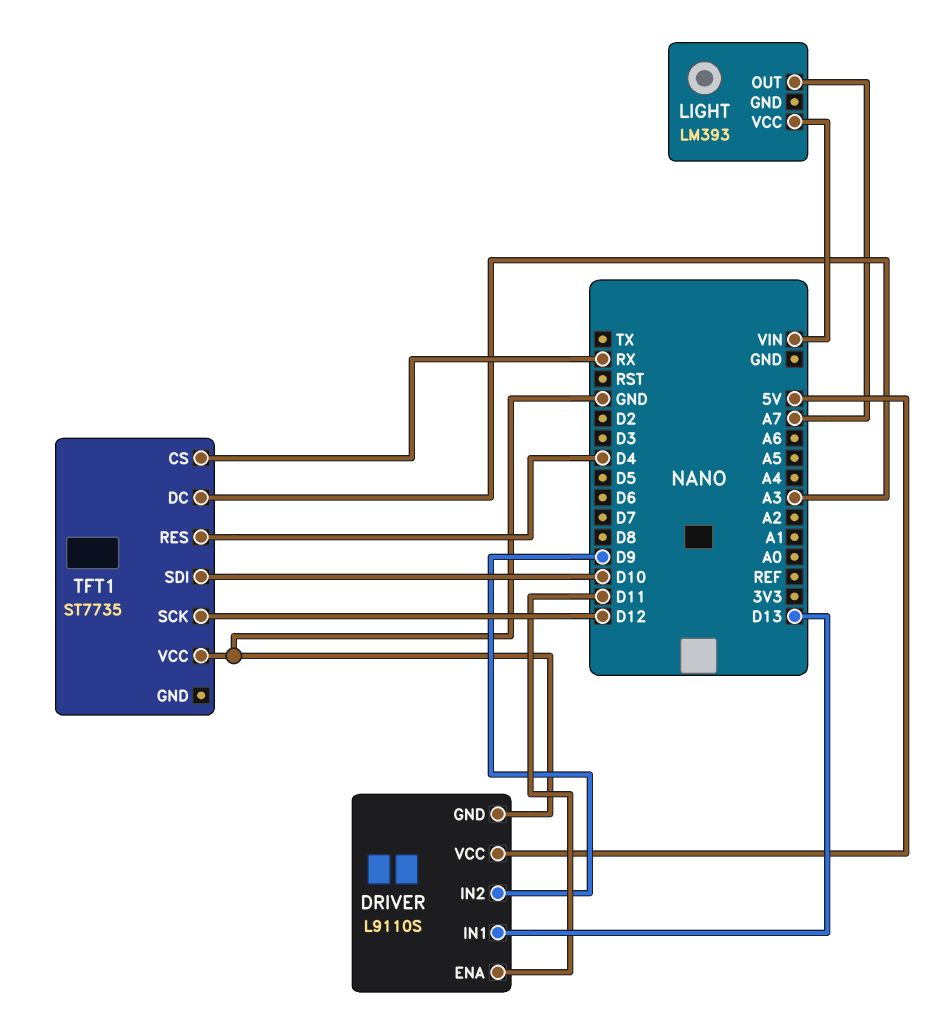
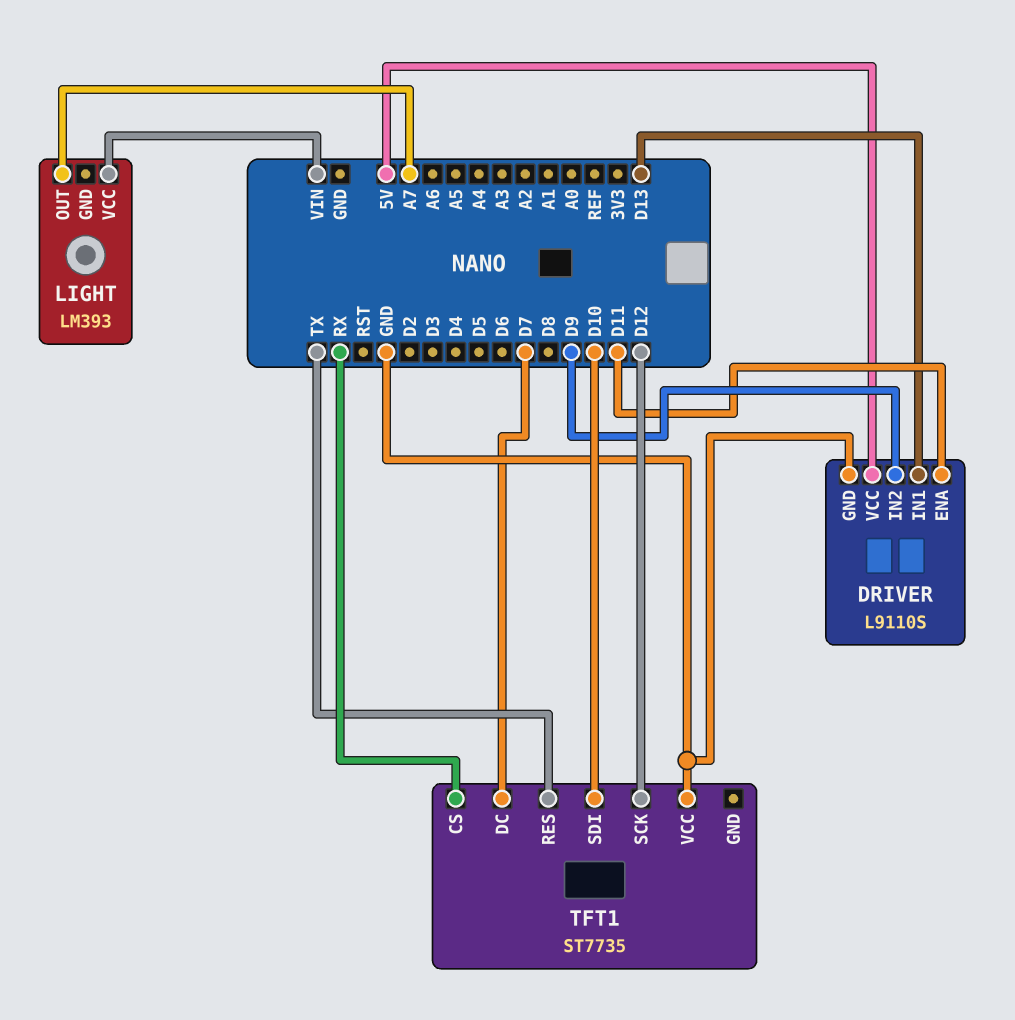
TFT1 pin DC: A3 -> D7
TFT1 pin RES: D4 -> TX

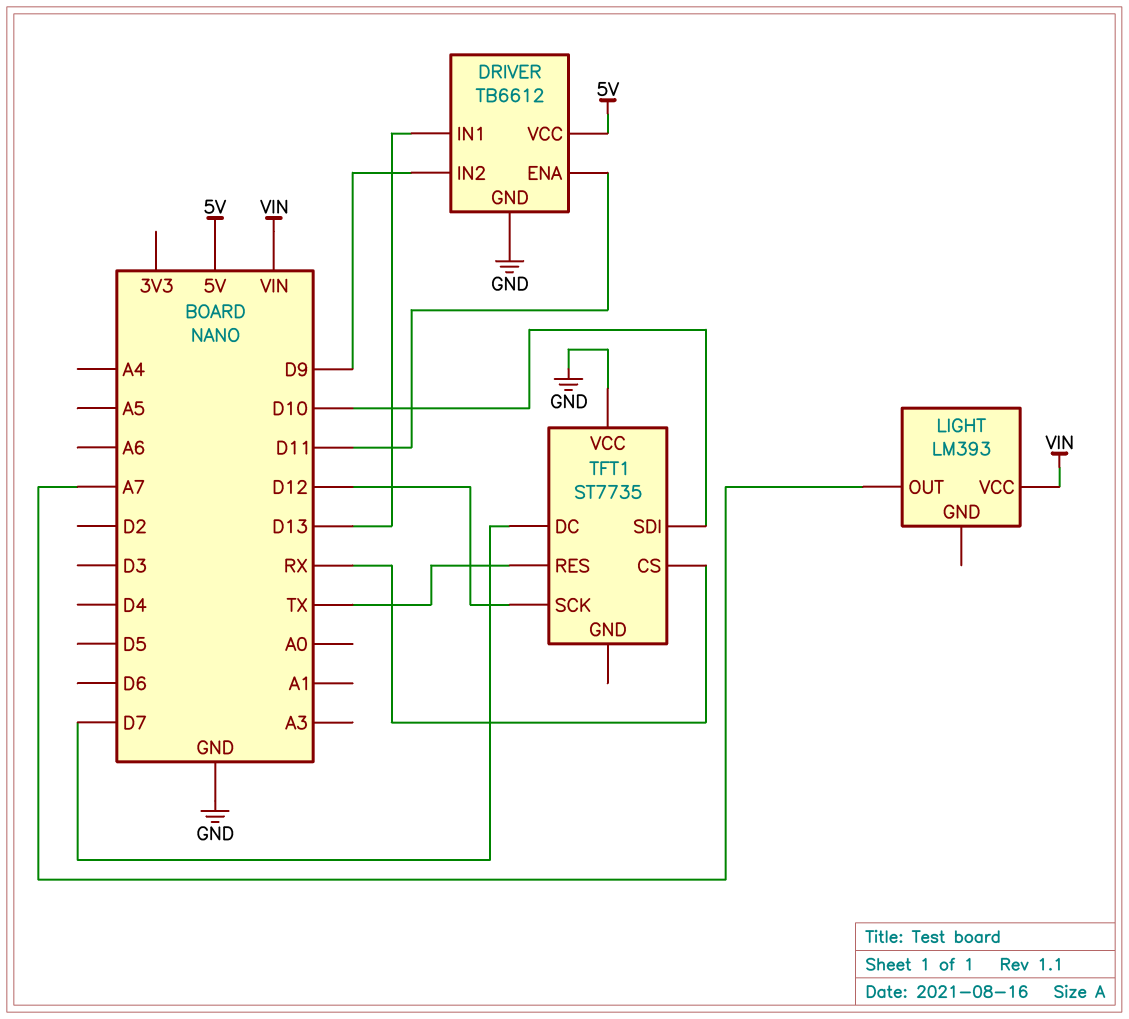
DRIVER: L9110S -> TB6612

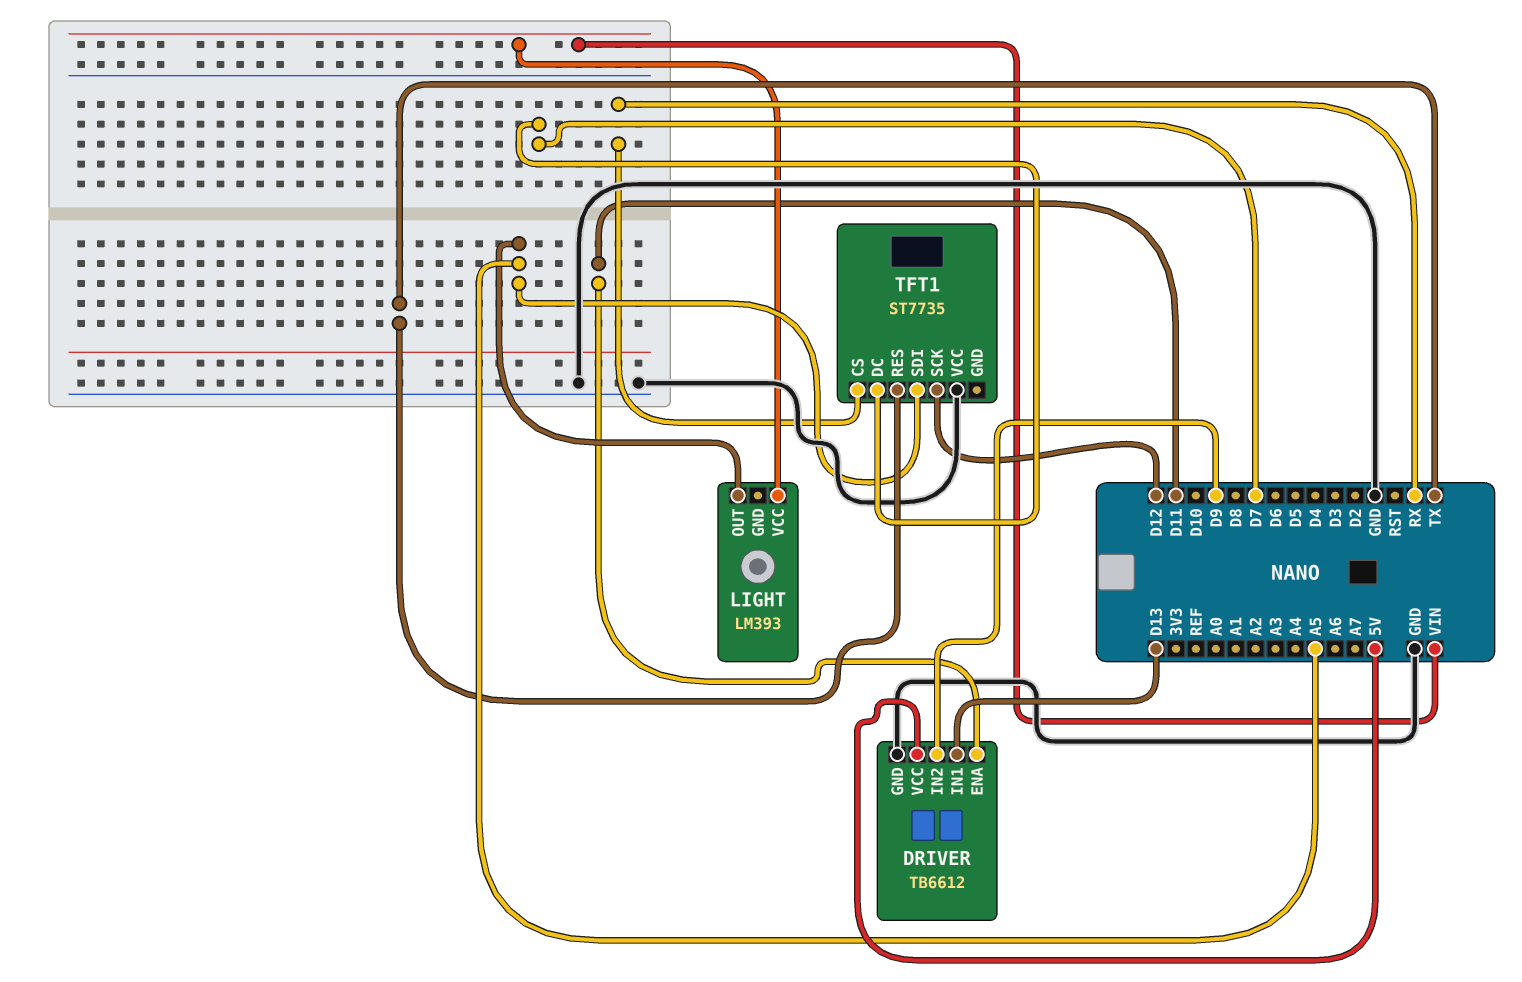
LIGHT pin OUT: A7 -> A5
TFT1 pin SDI: D10 -> A5

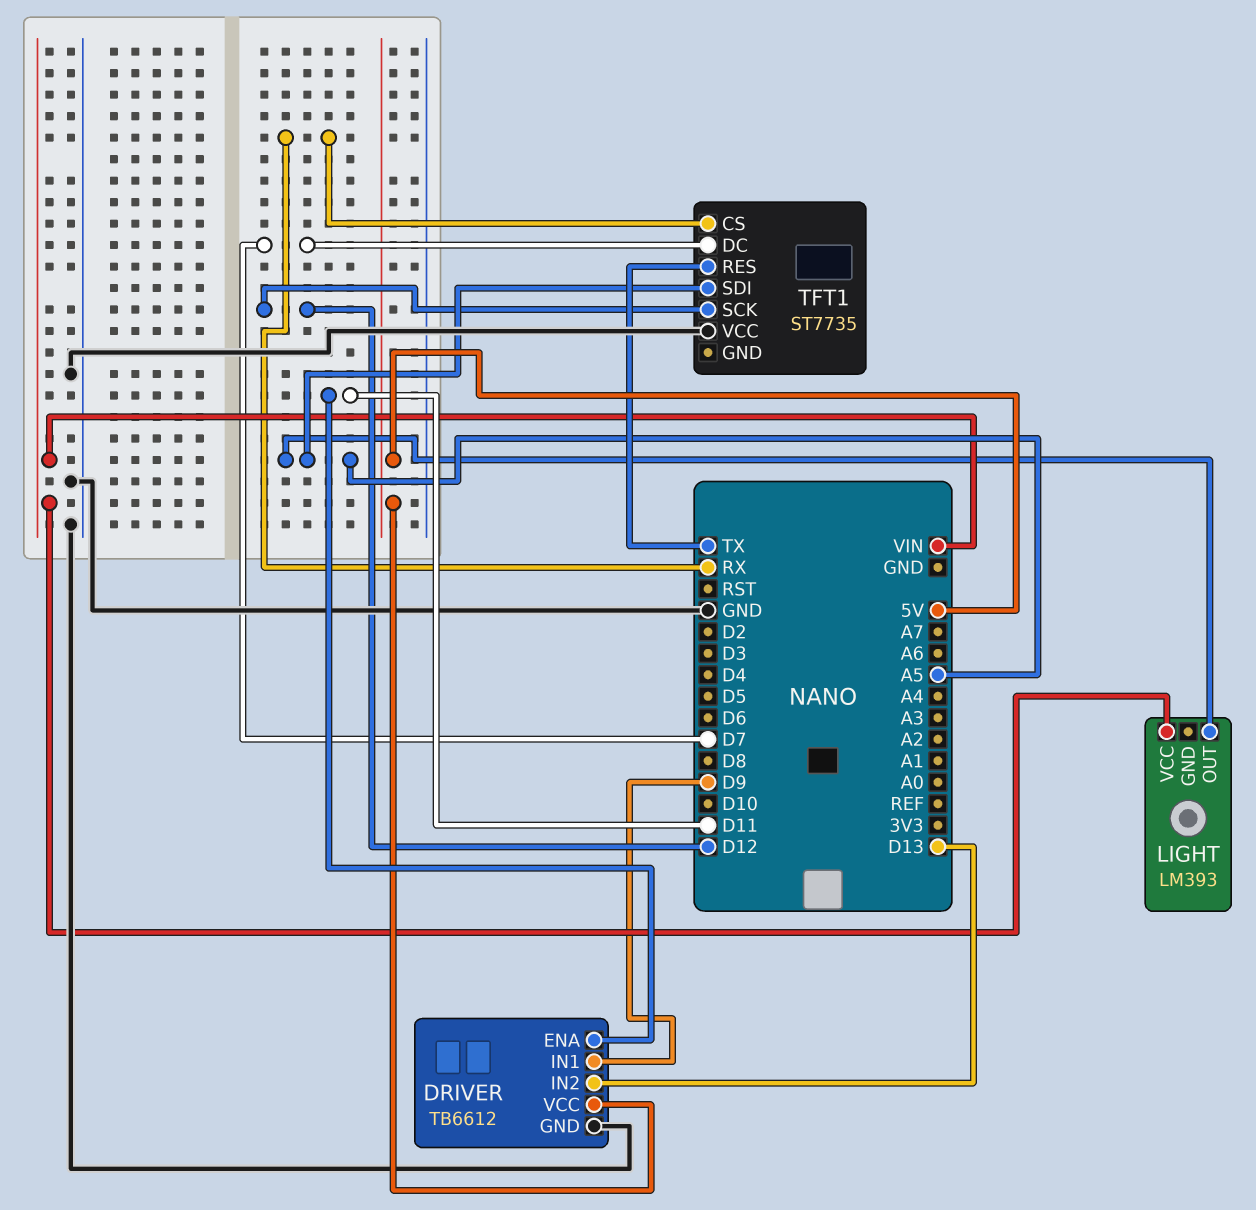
DRIVER pin IN1: D13 -> D9
DRIVER pin IN2: D9 -> D13

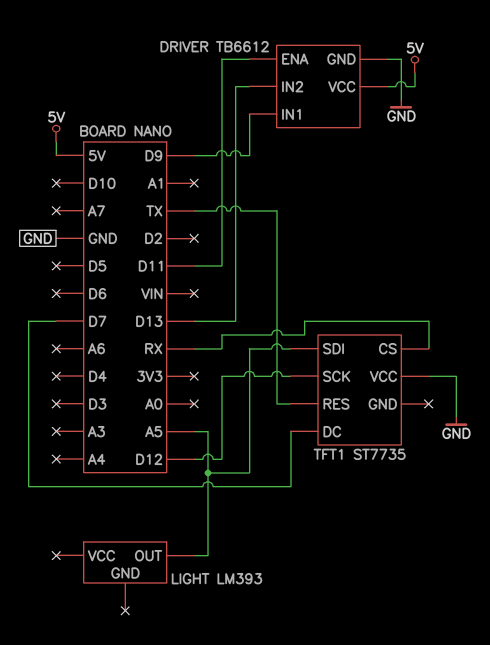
LIGHT pin VCC: VIN -> none

